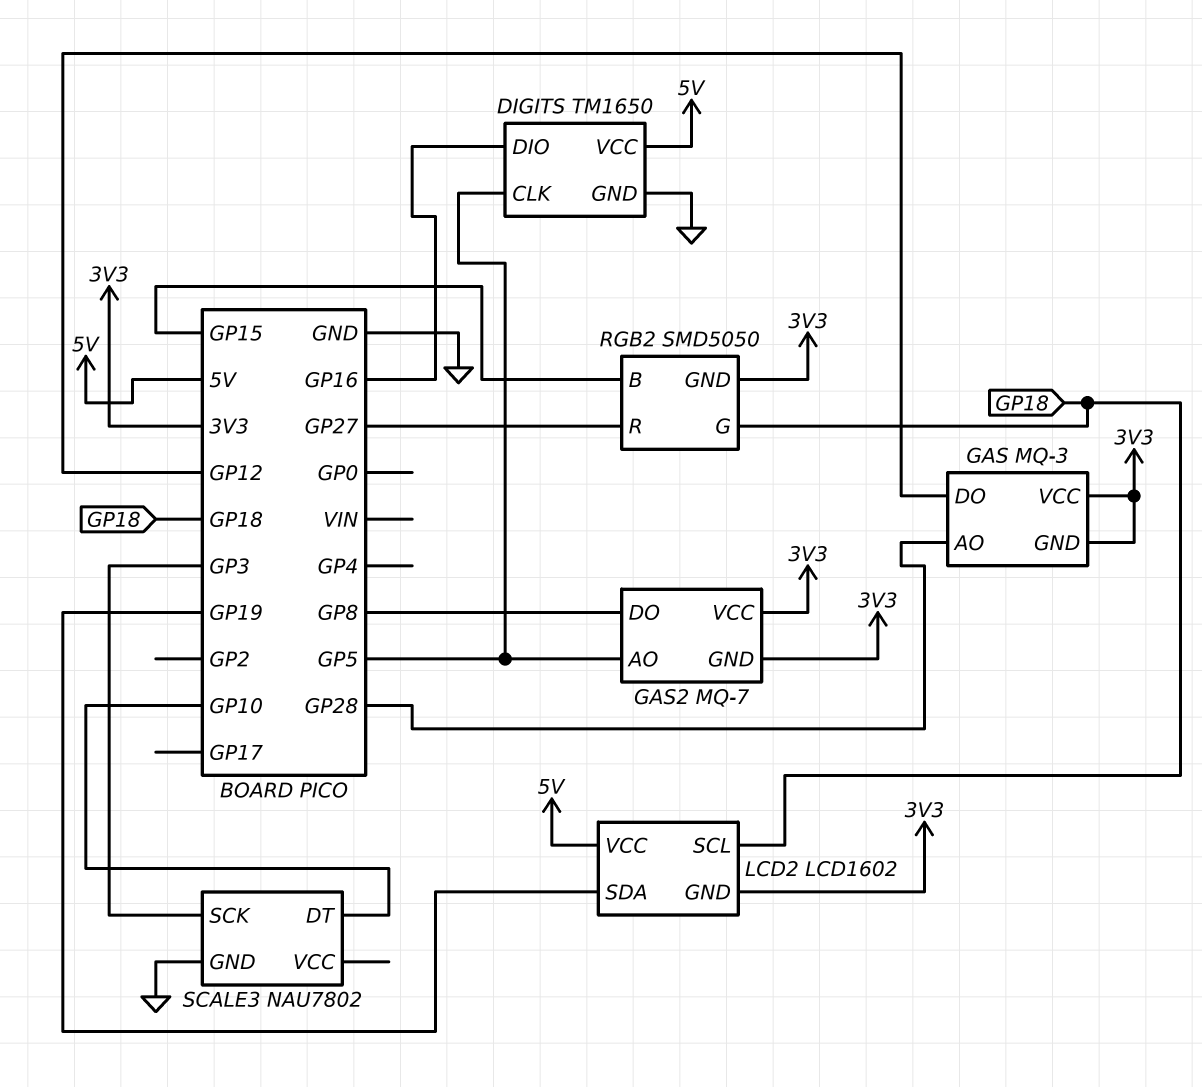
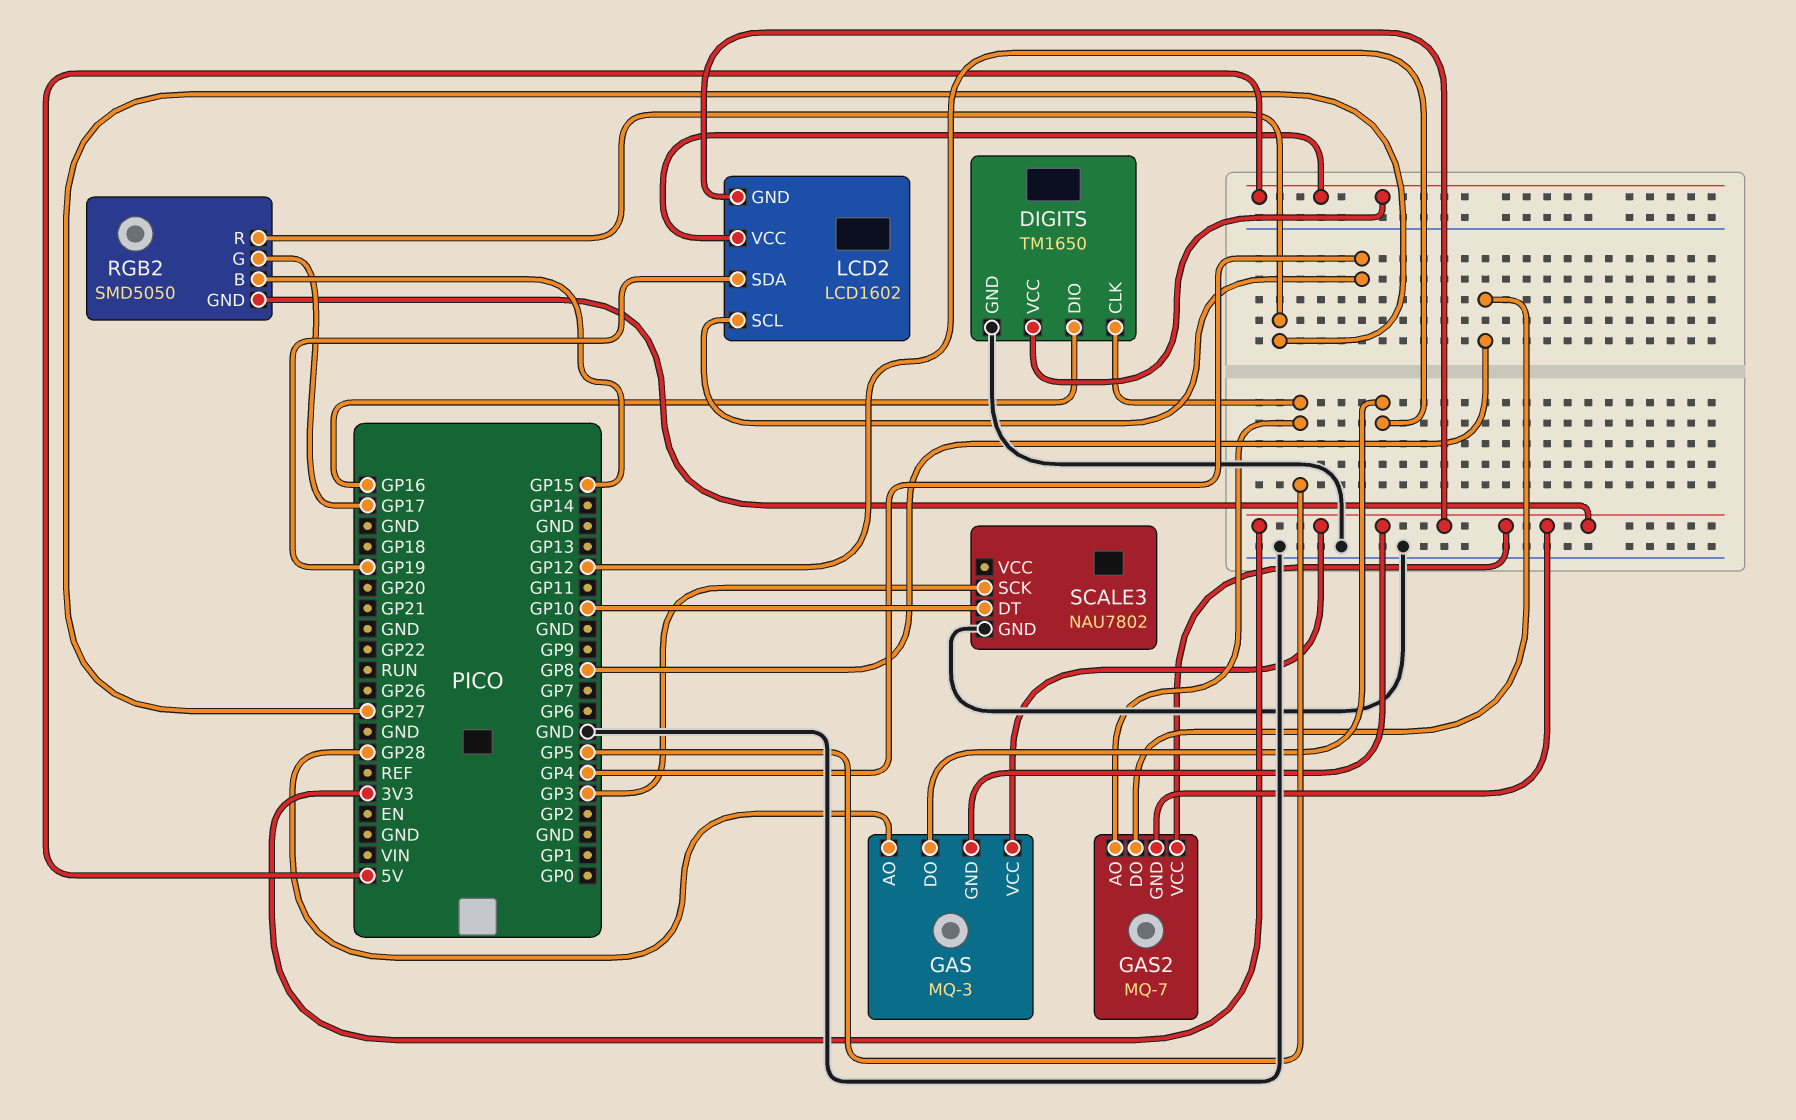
LCD2 pin SCL: GP18 -> GP4
RGB2 pin G: GP18 -> GP17

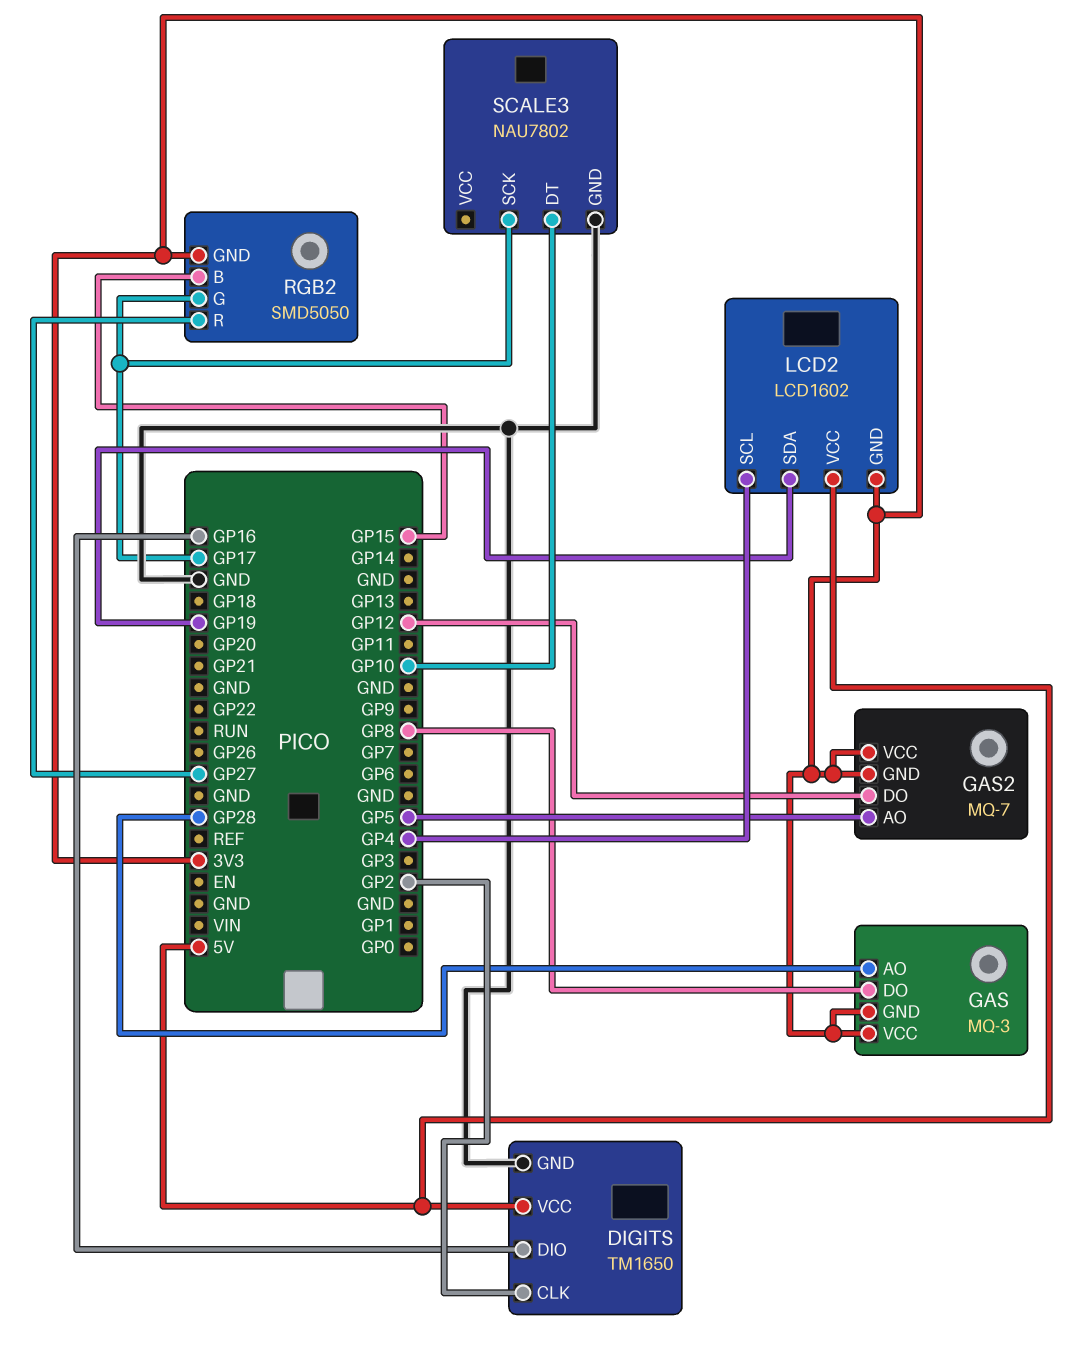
DIGITS pin CLK: GP5 -> GP2
GAS pin DO: GP12 -> GP8
GAS2 pin DO: GP8 -> GP12
SCALE3 pin SCK: GP3 -> GP17

